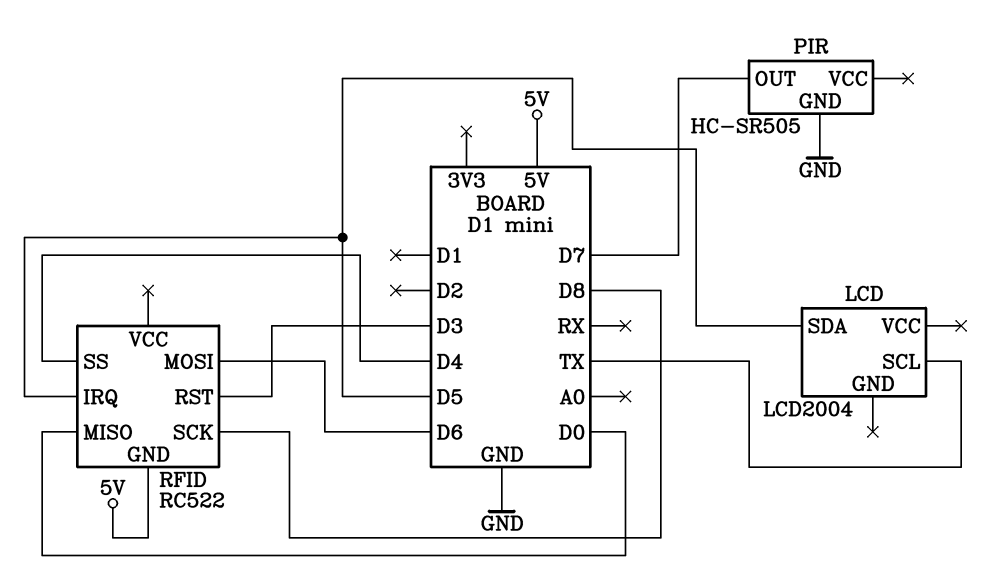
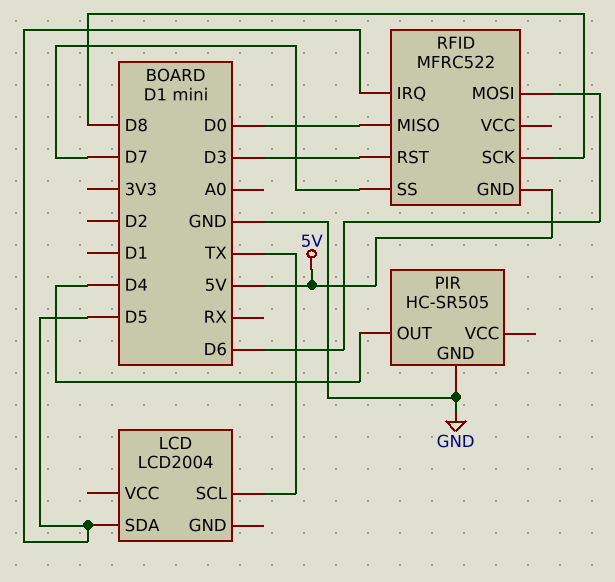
PIR pin OUT: D7 -> D4
RFID: RC522 -> MFRC522
RFID pin SS: D4 -> D7

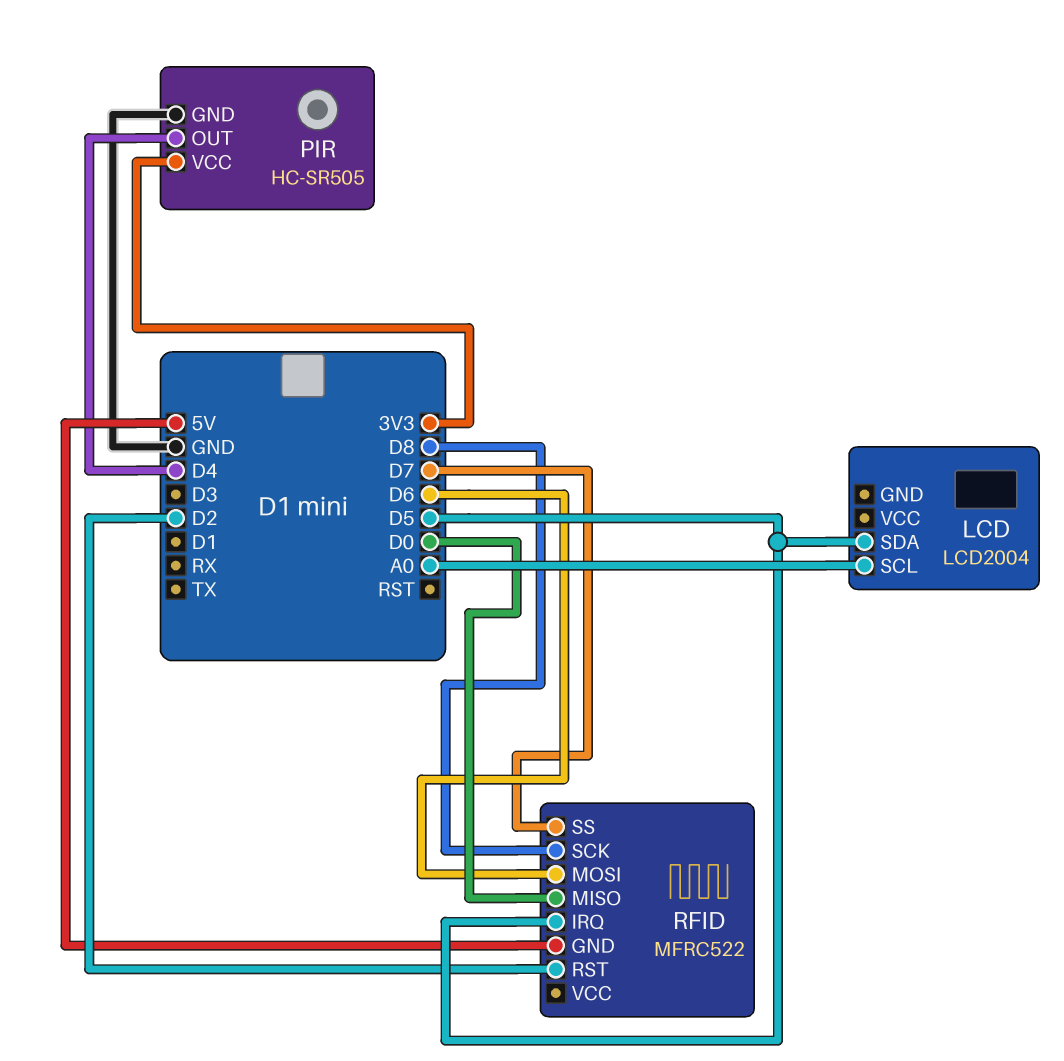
LCD pin SCL: TX -> A0
PIR pin VCC: none -> 3V3
RFID pin RST: D3 -> D2

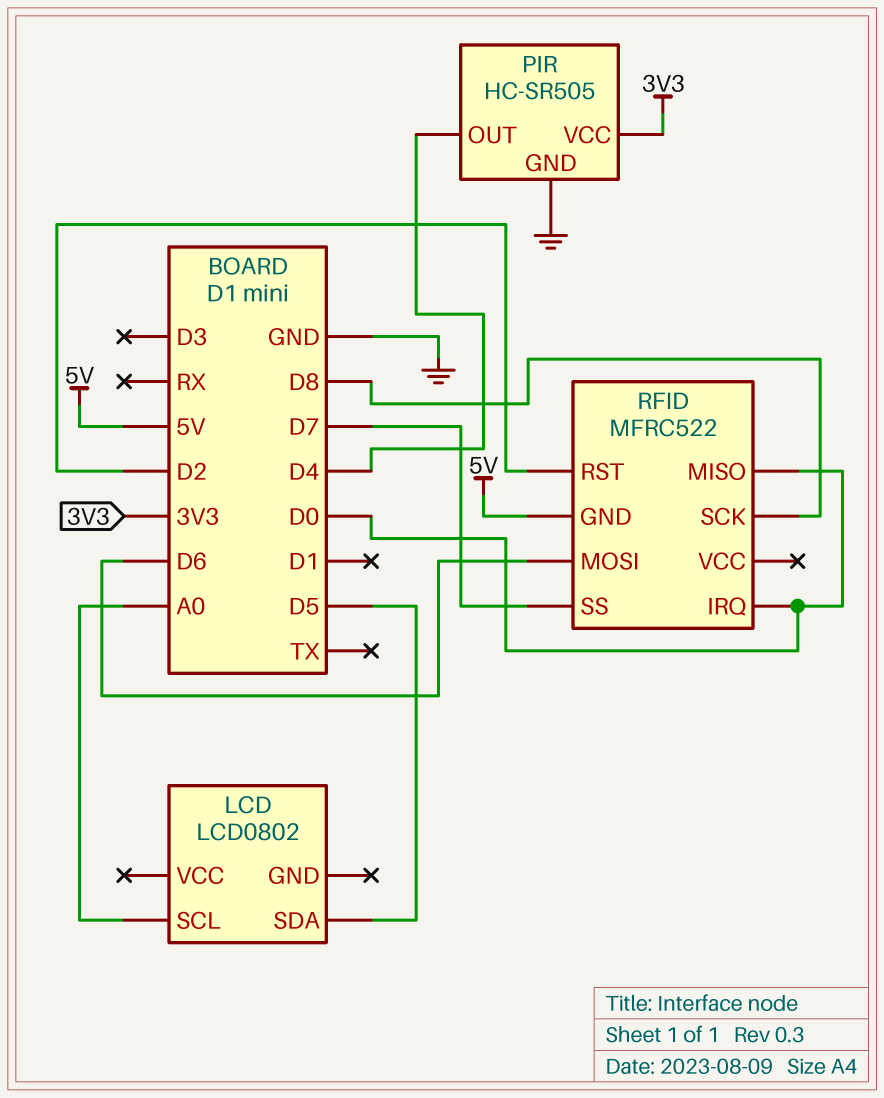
LCD: LCD2004 -> LCD0802
RFID pin IRQ: D5 -> D0

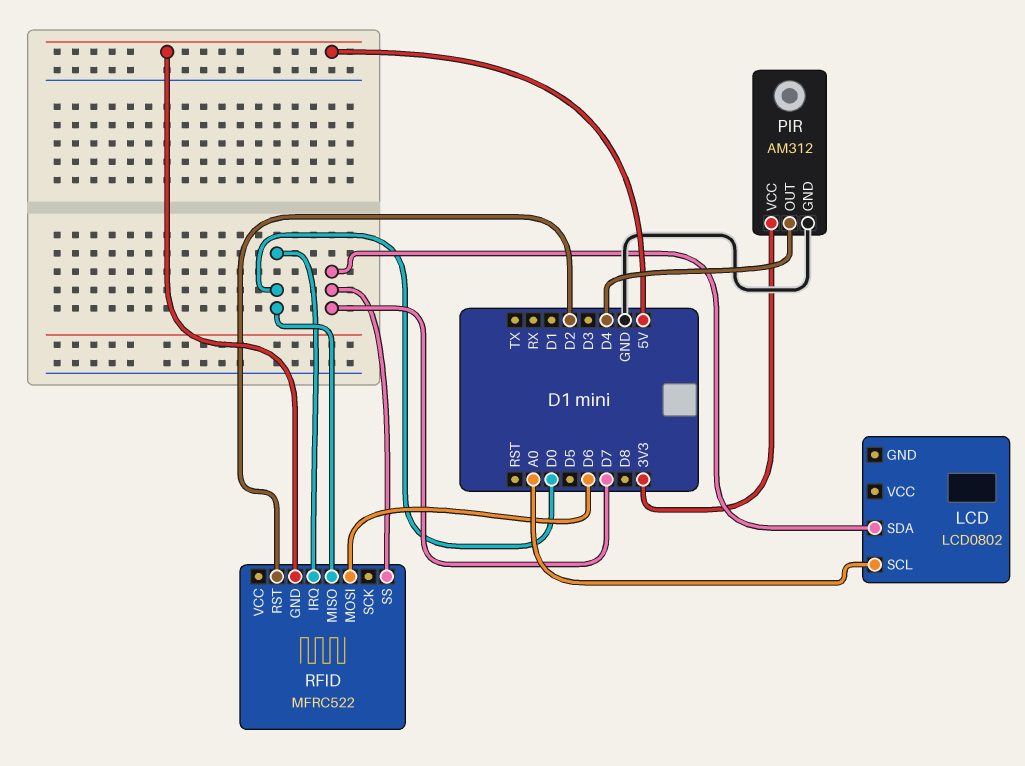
LCD pin SDA: D5 -> D7
PIR: HC-SR505 -> AM312
RFID pin SCK: D8 -> none

